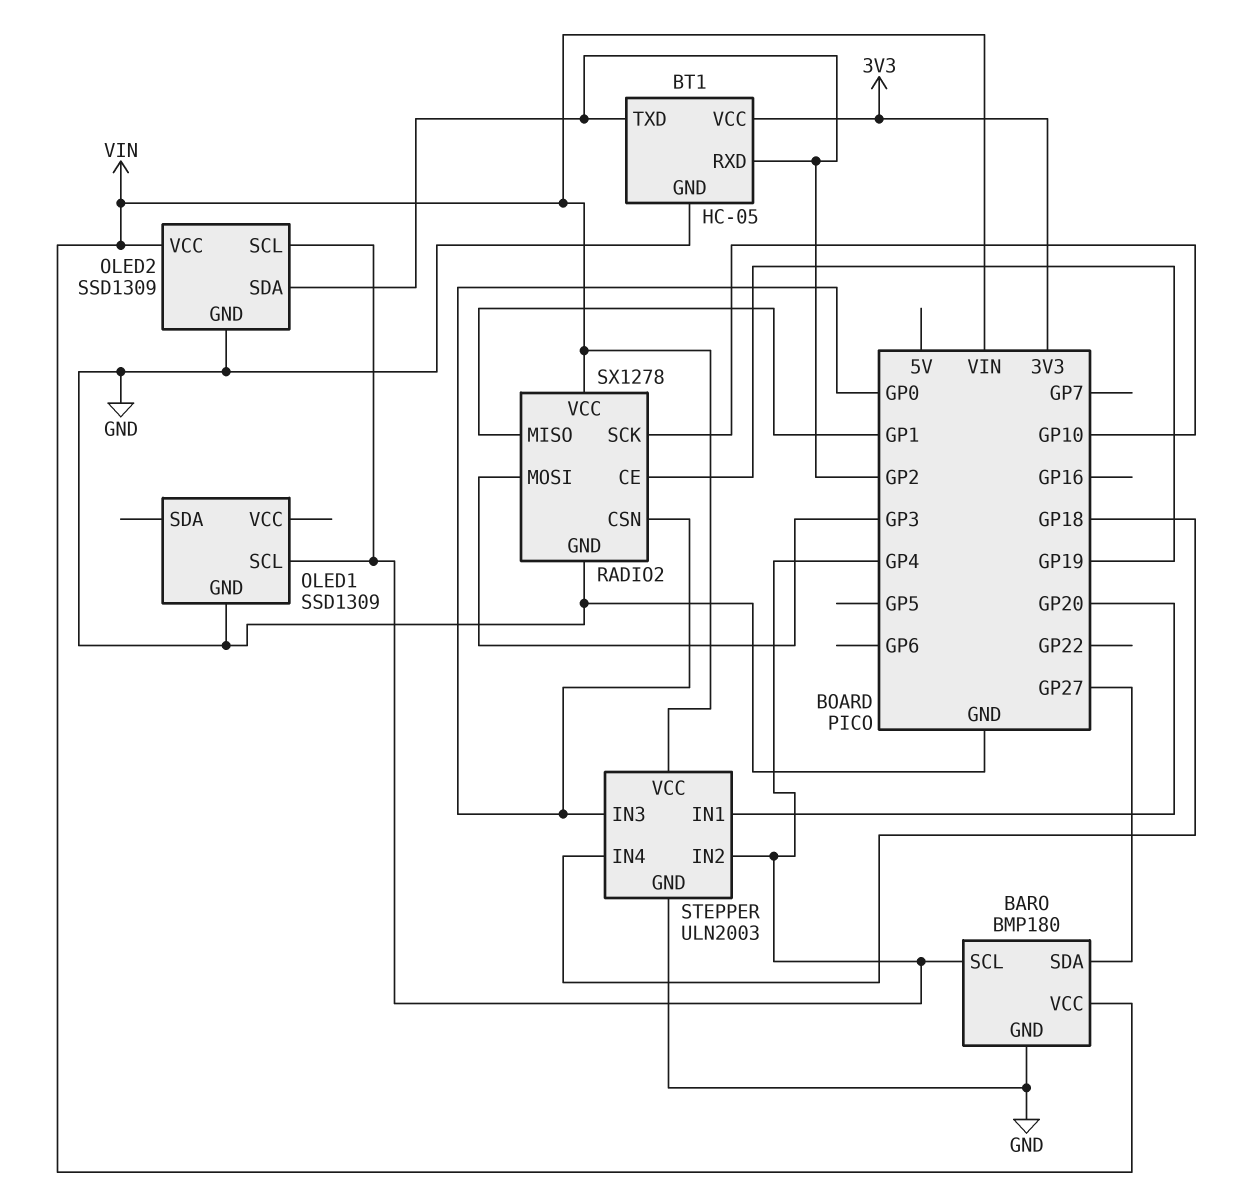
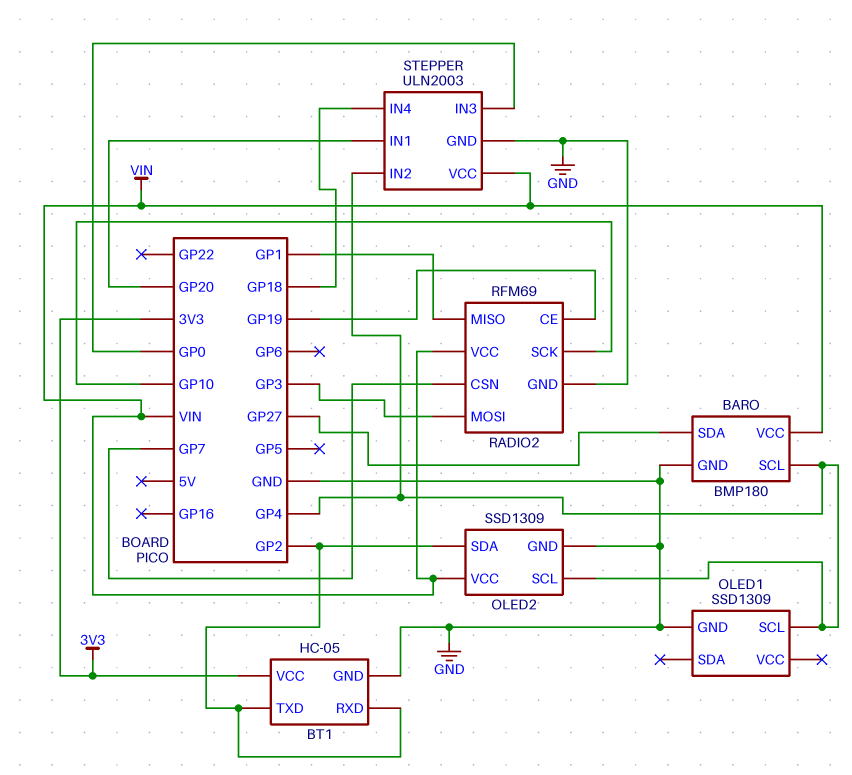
RADIO2: SX1278 -> RFM69
RADIO2 pin CSN: GP0 -> GP7

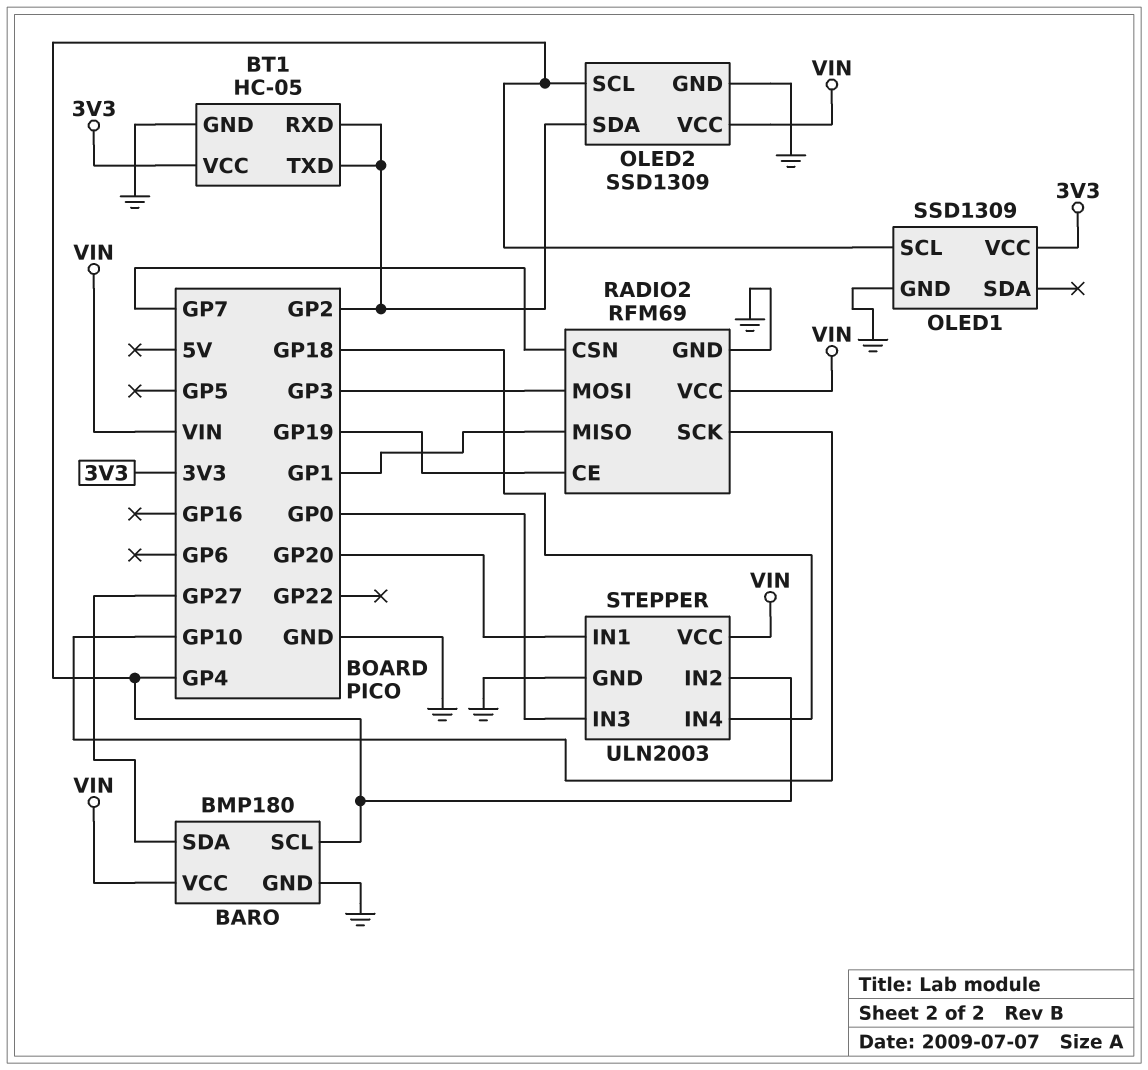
OLED1 pin VCC: none -> 3V3

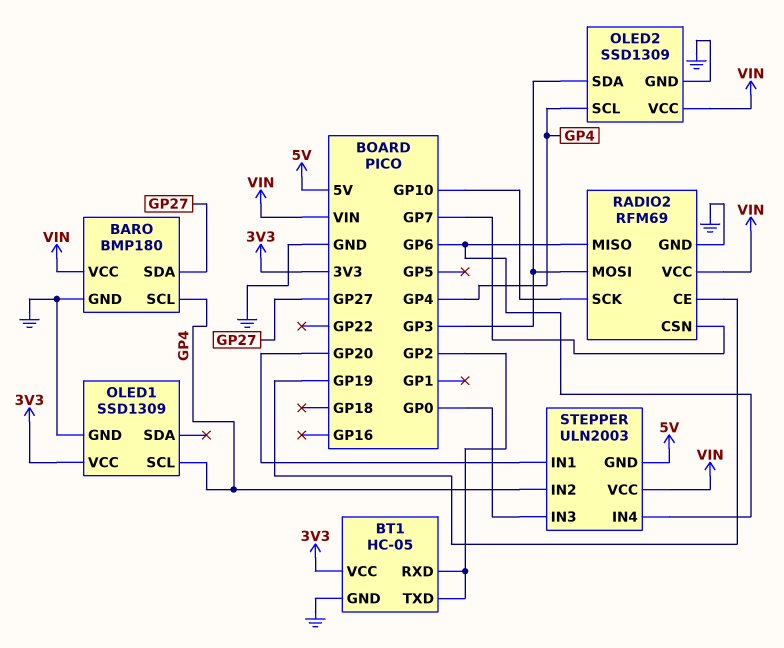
OLED2 pin SDA: GP2 -> GP3
RADIO2 pin MISO: GP1 -> GP6
STEPPER pin GND: GND -> 5V
STEPPER pin IN4: GP18 -> GP6

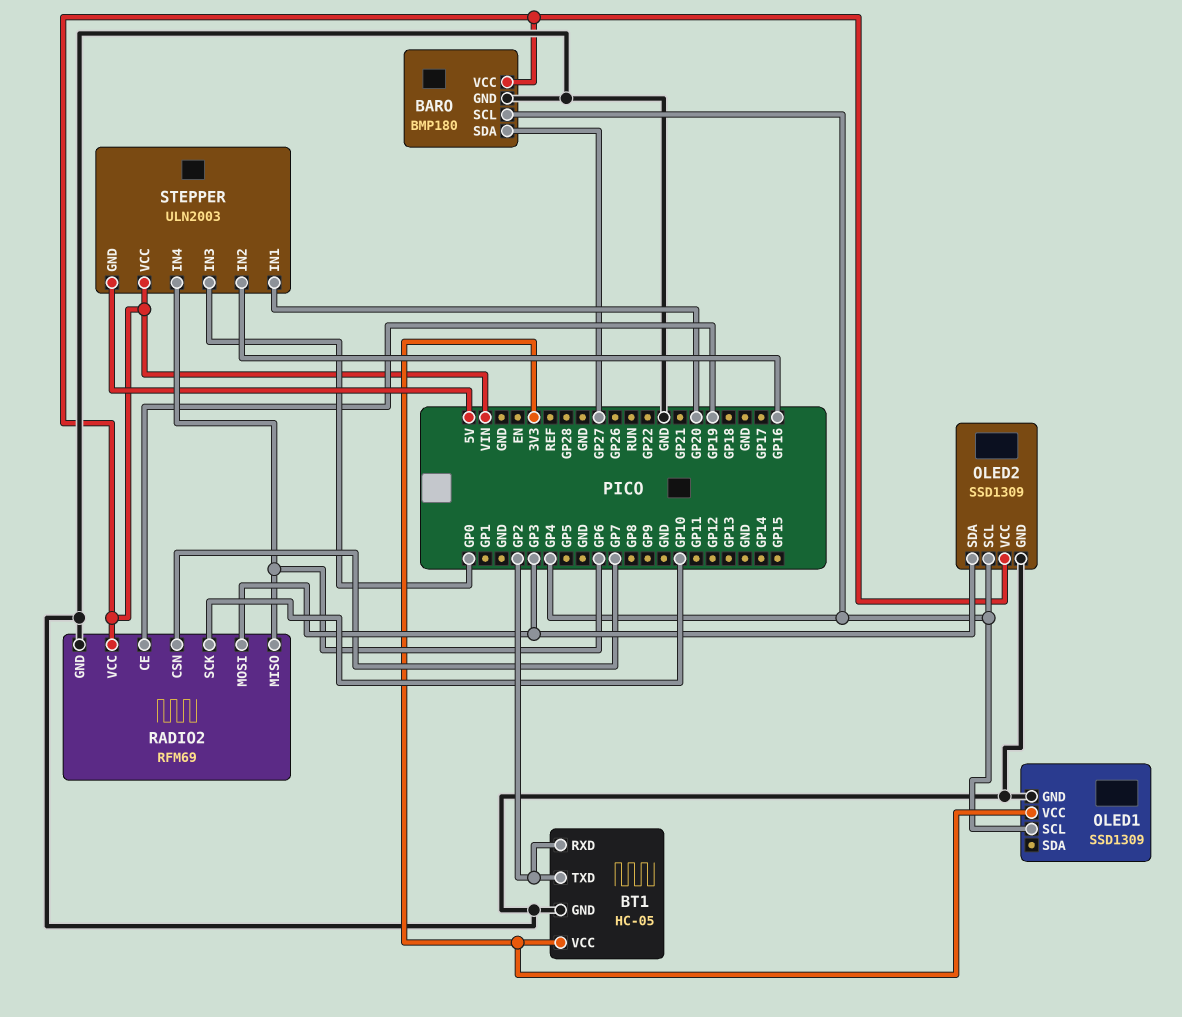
STEPPER pin IN2: GP4 -> GP16

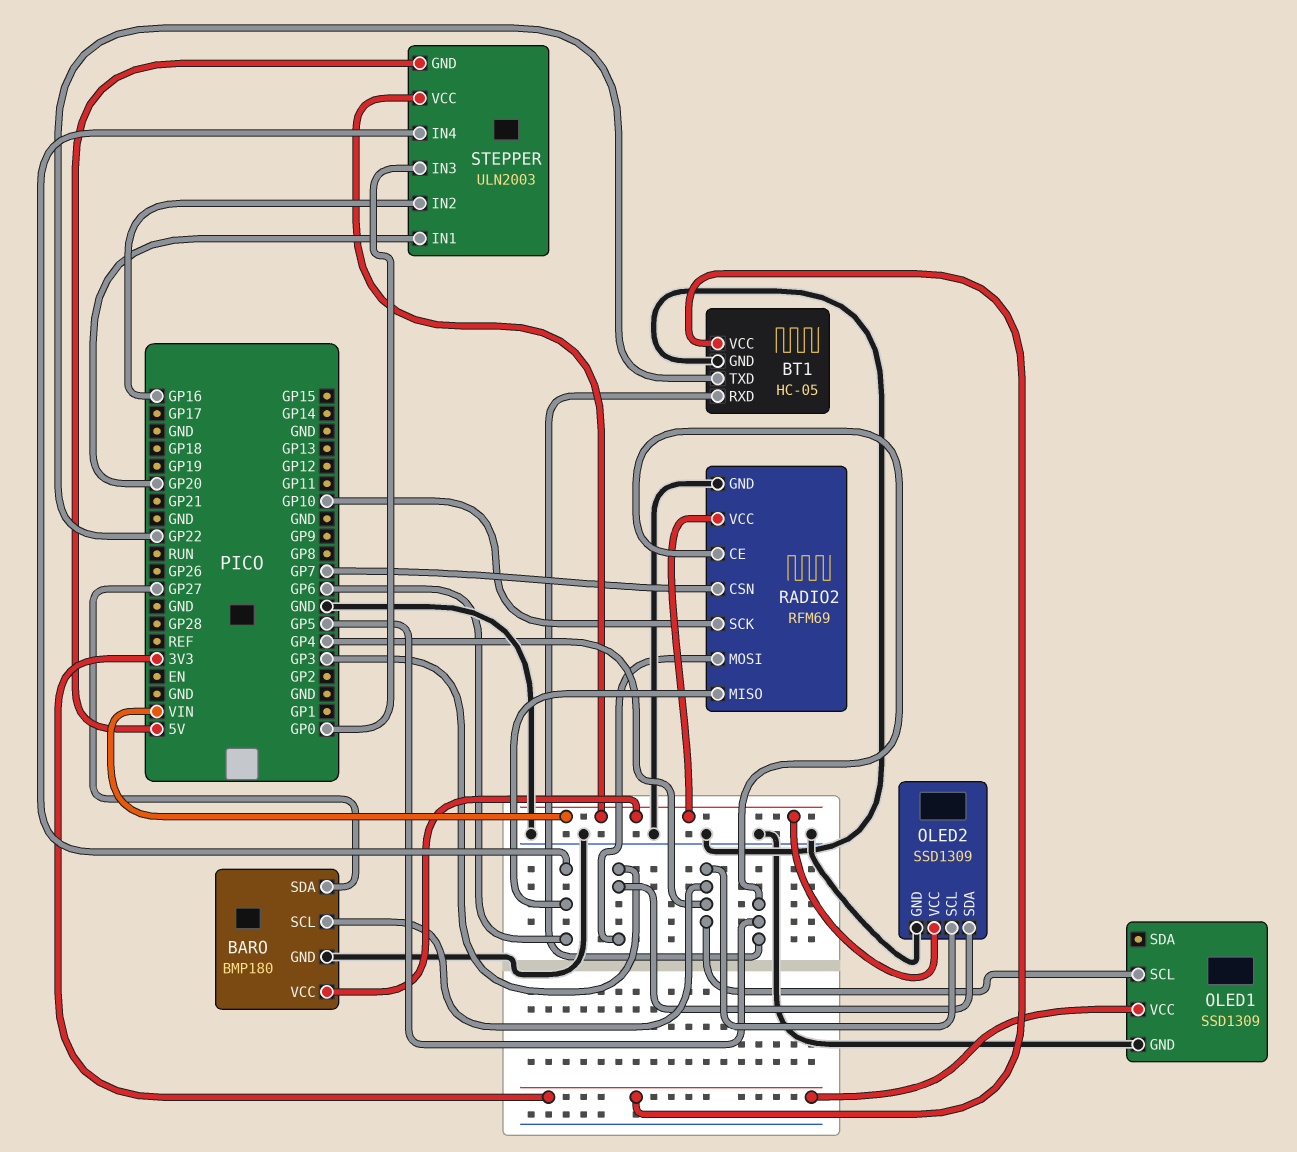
BT1 pin RXD: GP2 -> GP5
BT1 pin TXD: GP2 -> GP22
RADIO2 pin CE: GP19 -> GP5

